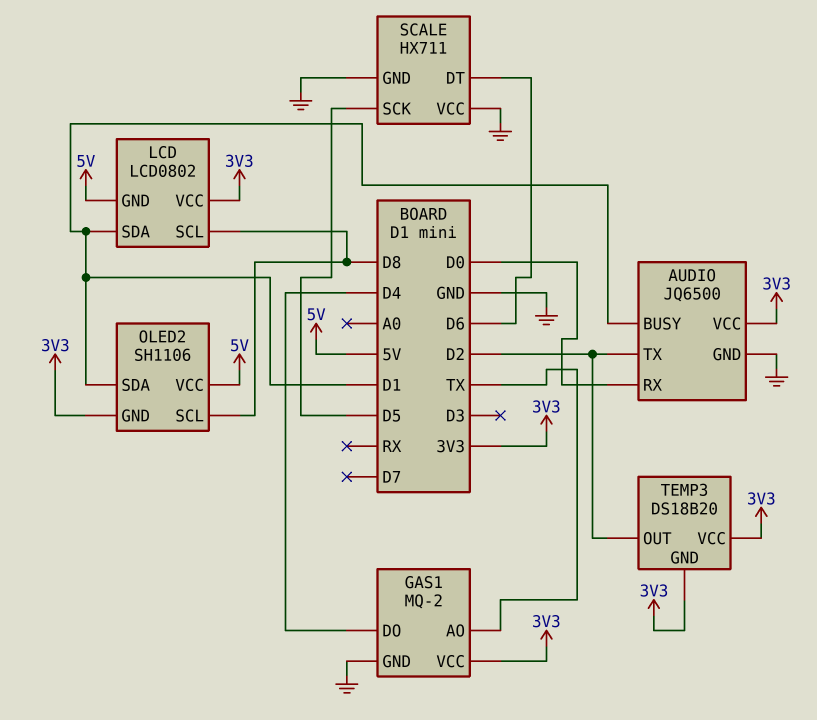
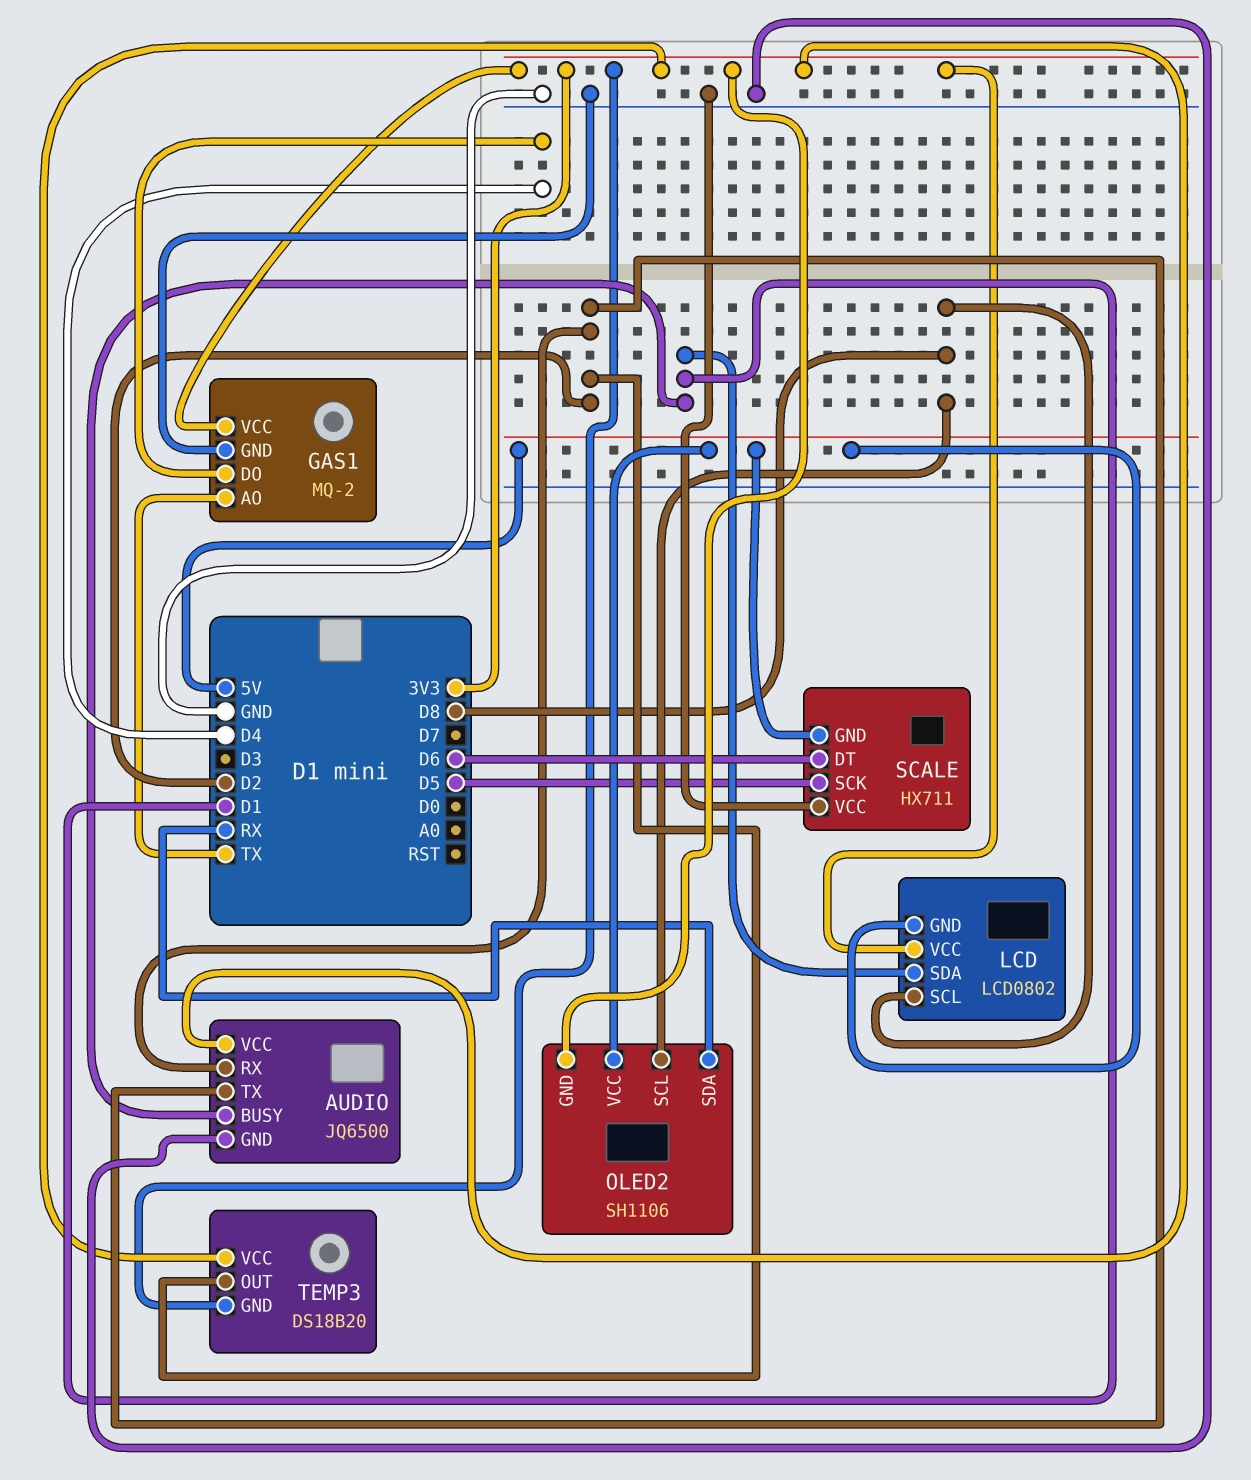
AUDIO pin RX: D0 -> D2
OLED2 pin SDA: D1 -> RX
SCALE pin GND: GND -> 5V

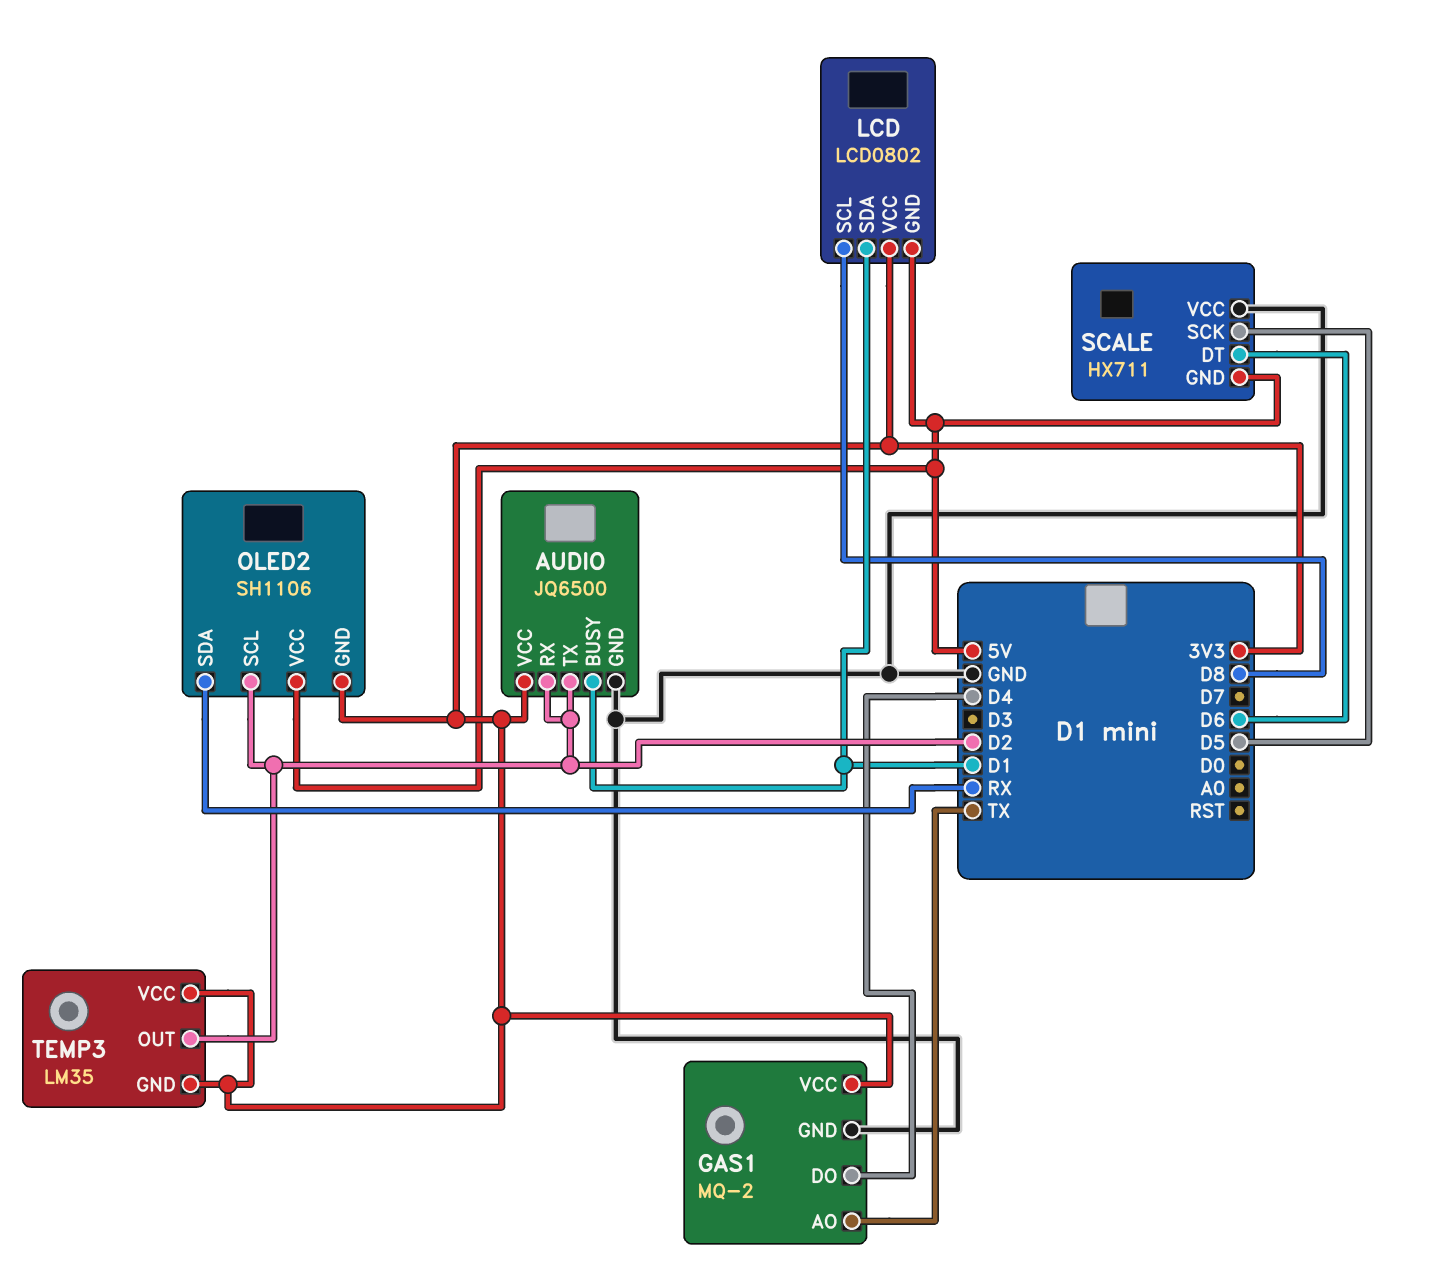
OLED2 pin SCL: D8 -> D2
TEMP3: DS18B20 -> LM35

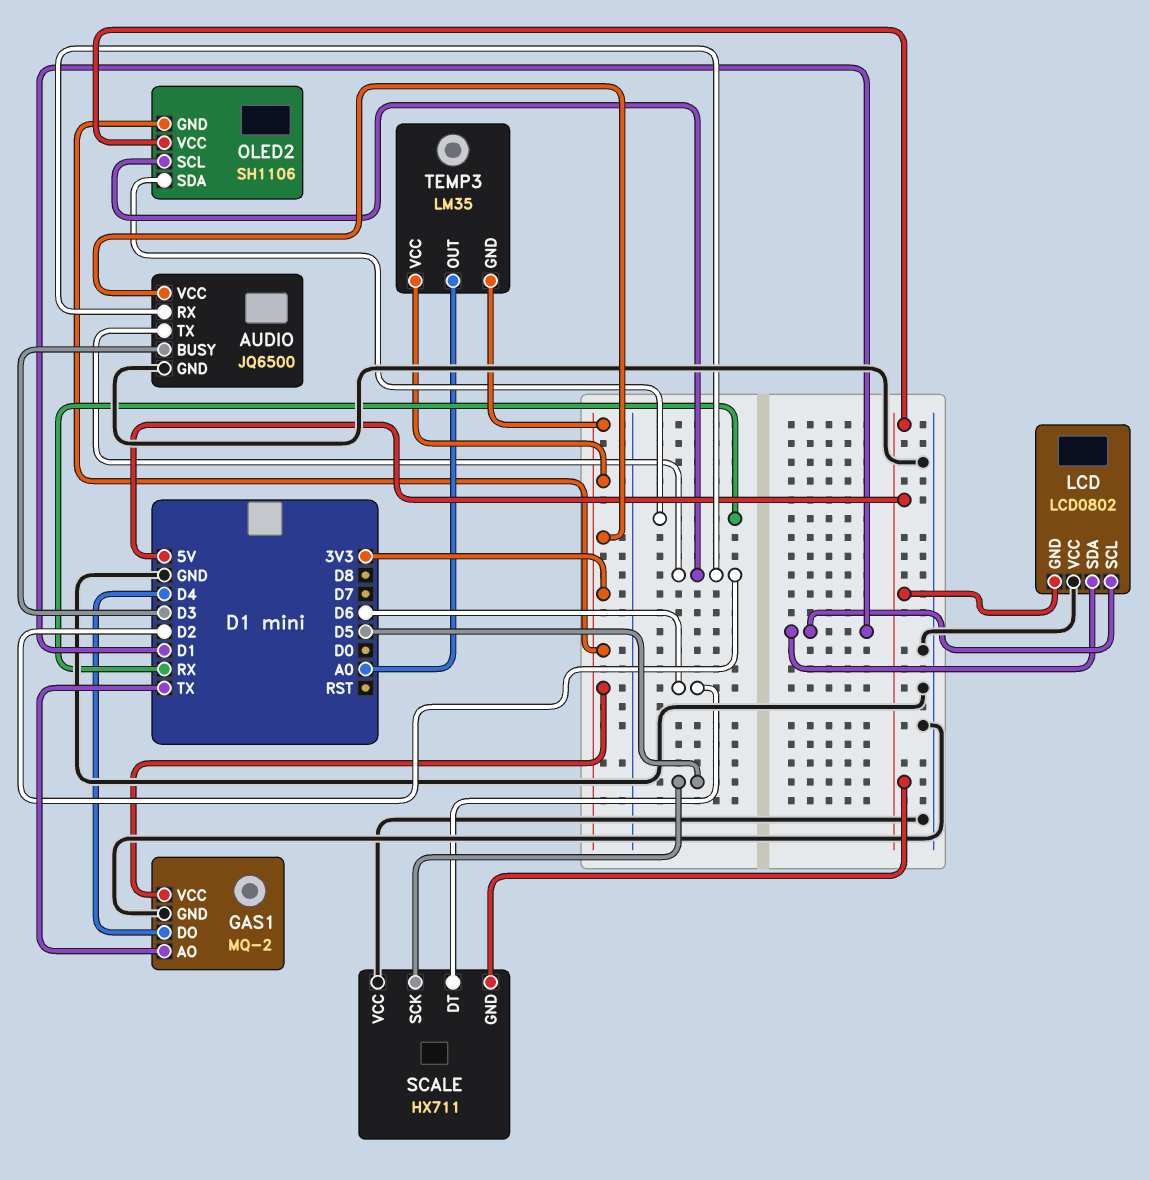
AUDIO pin BUSY: D1 -> D3
LCD pin SCL: D8 -> D1
LCD pin VCC: 3V3 -> GND
TEMP3 pin OUT: D2 -> A0

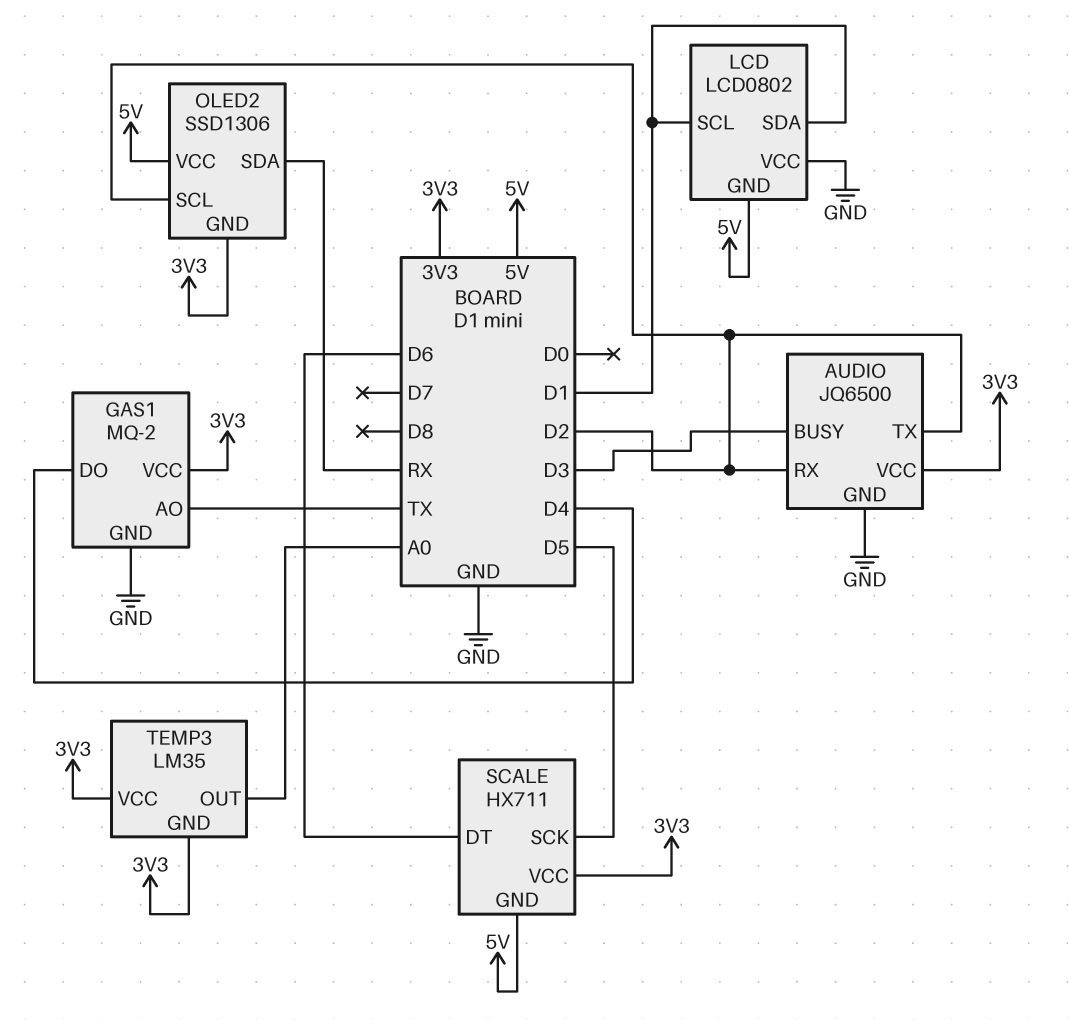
OLED2: SH1106 -> SSD1306
SCALE pin VCC: GND -> 3V3

